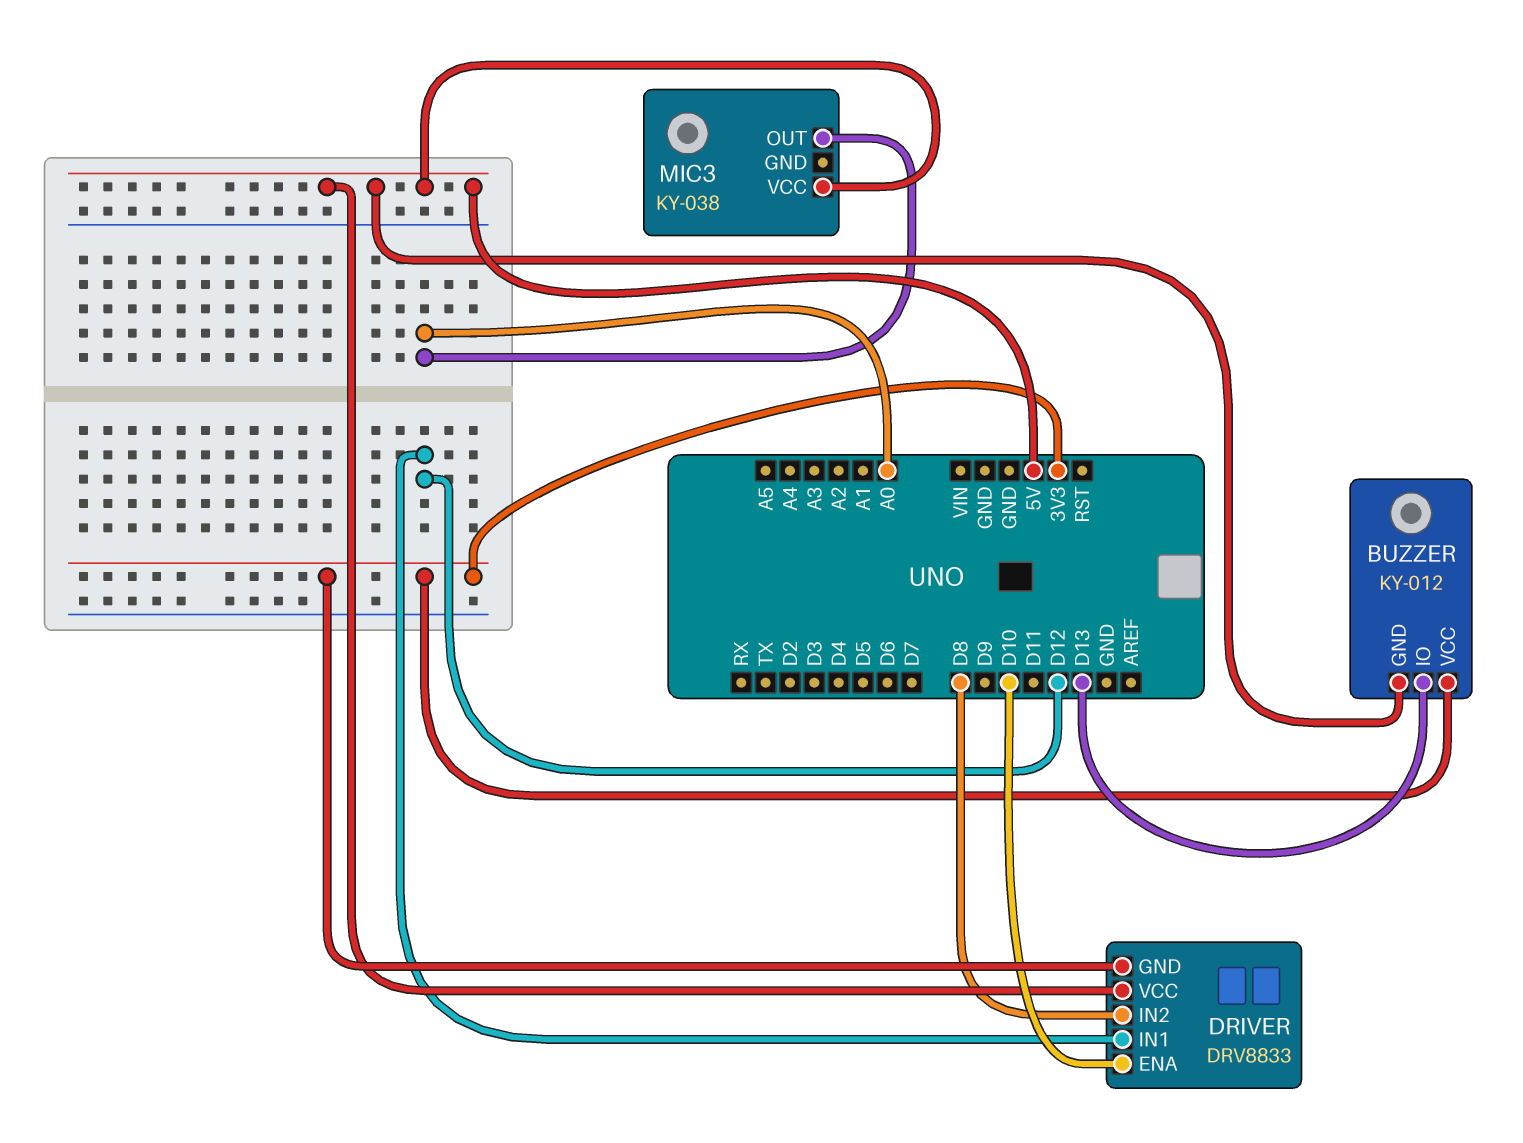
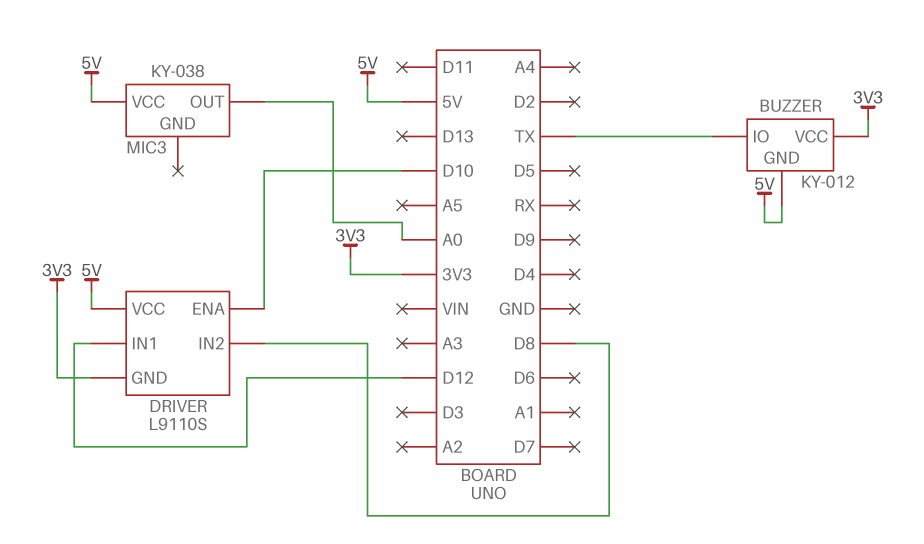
BUZZER pin IO: D13 -> TX
DRIVER: DRV8833 -> L9110S

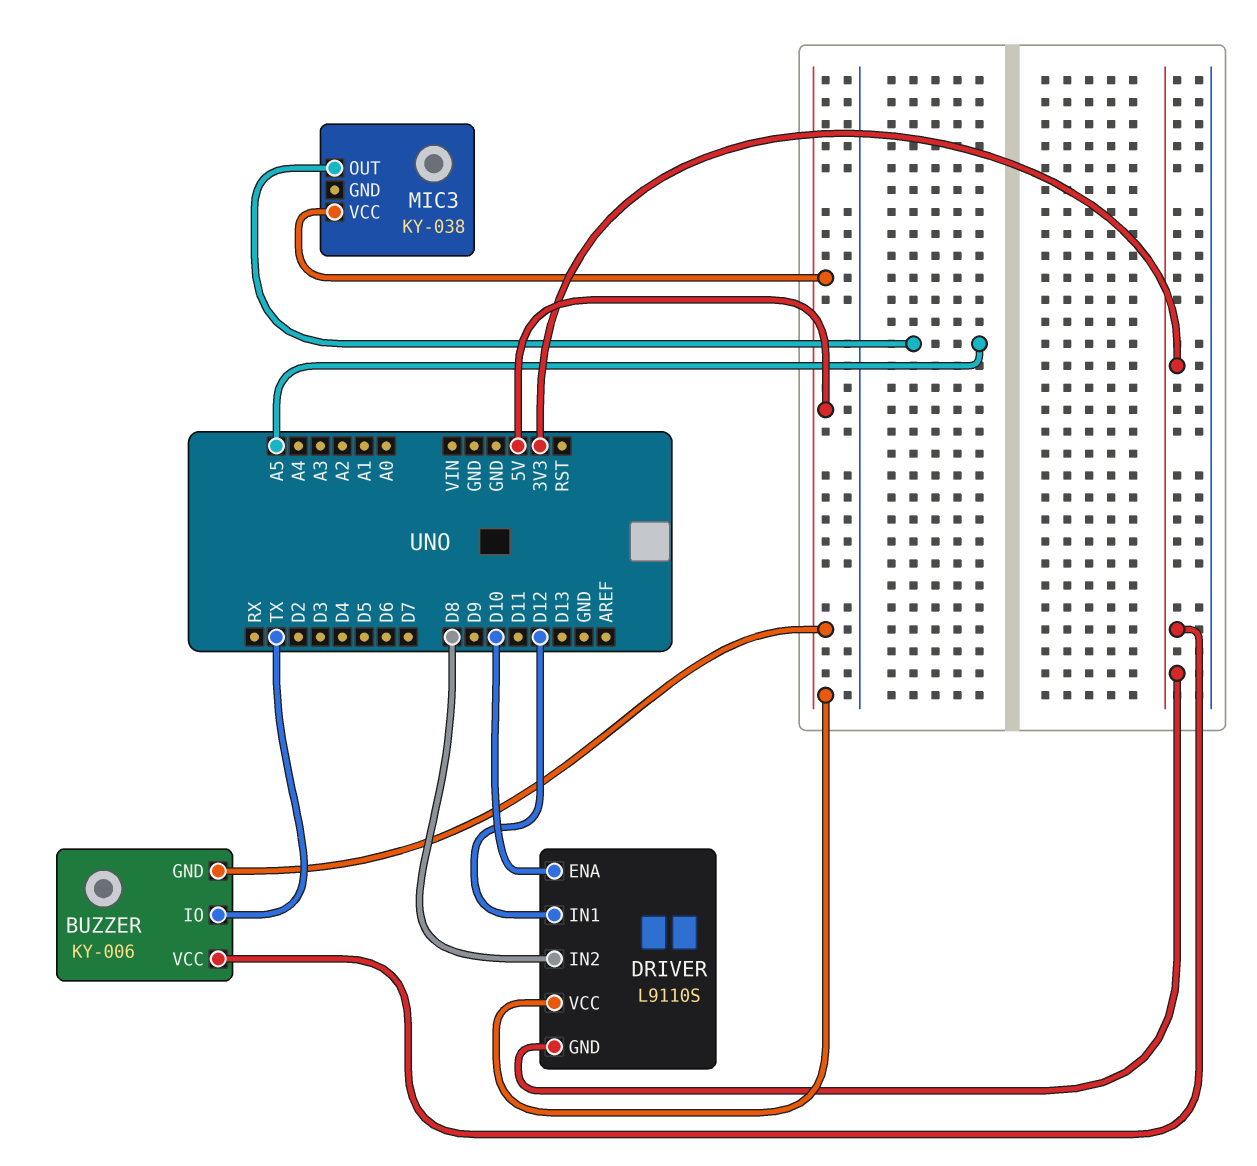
BUZZER: KY-012 -> KY-006
MIC3 pin OUT: A0 -> A5

